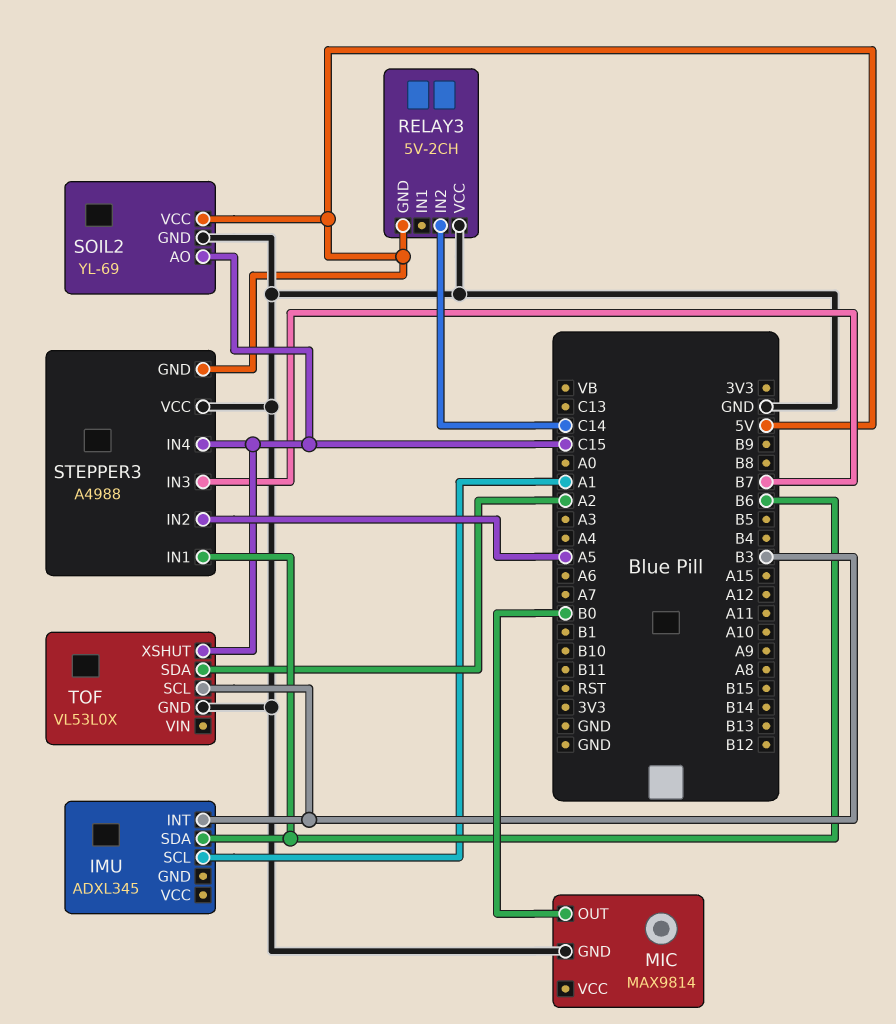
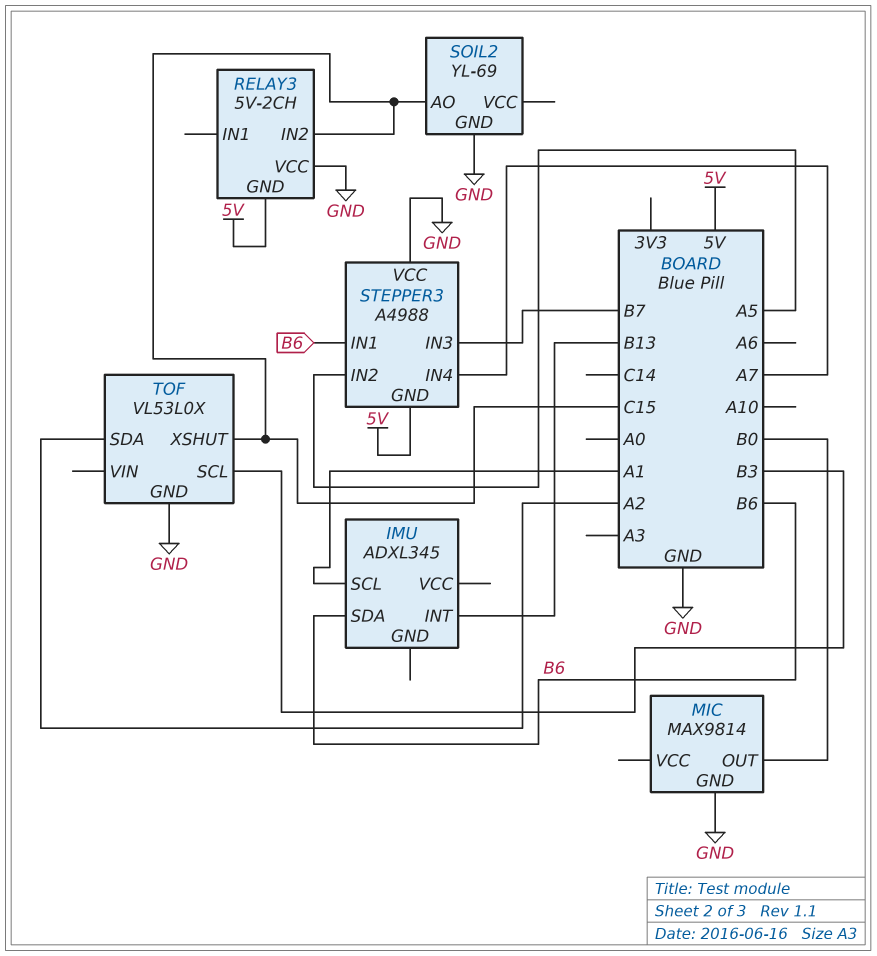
IMU pin INT: B3 -> B13
RELAY3 pin IN2: C14 -> C15
SOIL2 pin VCC: 5V -> none
STEPPER3 pin IN4: C15 -> A7

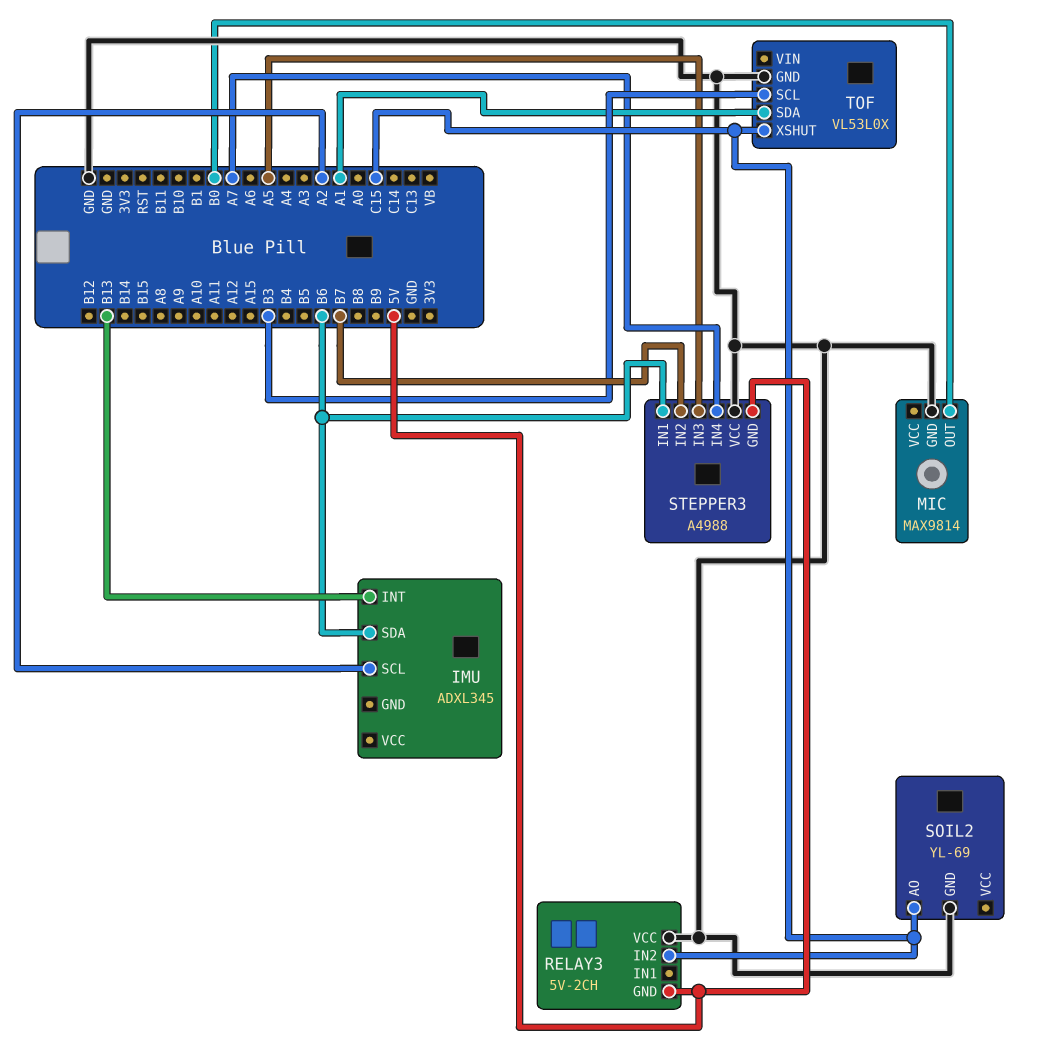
IMU pin SCL: A1 -> A2
STEPPER3 pin IN2: A5 -> B7
STEPPER3 pin IN3: B7 -> A5
TOF pin SDA: A2 -> A1

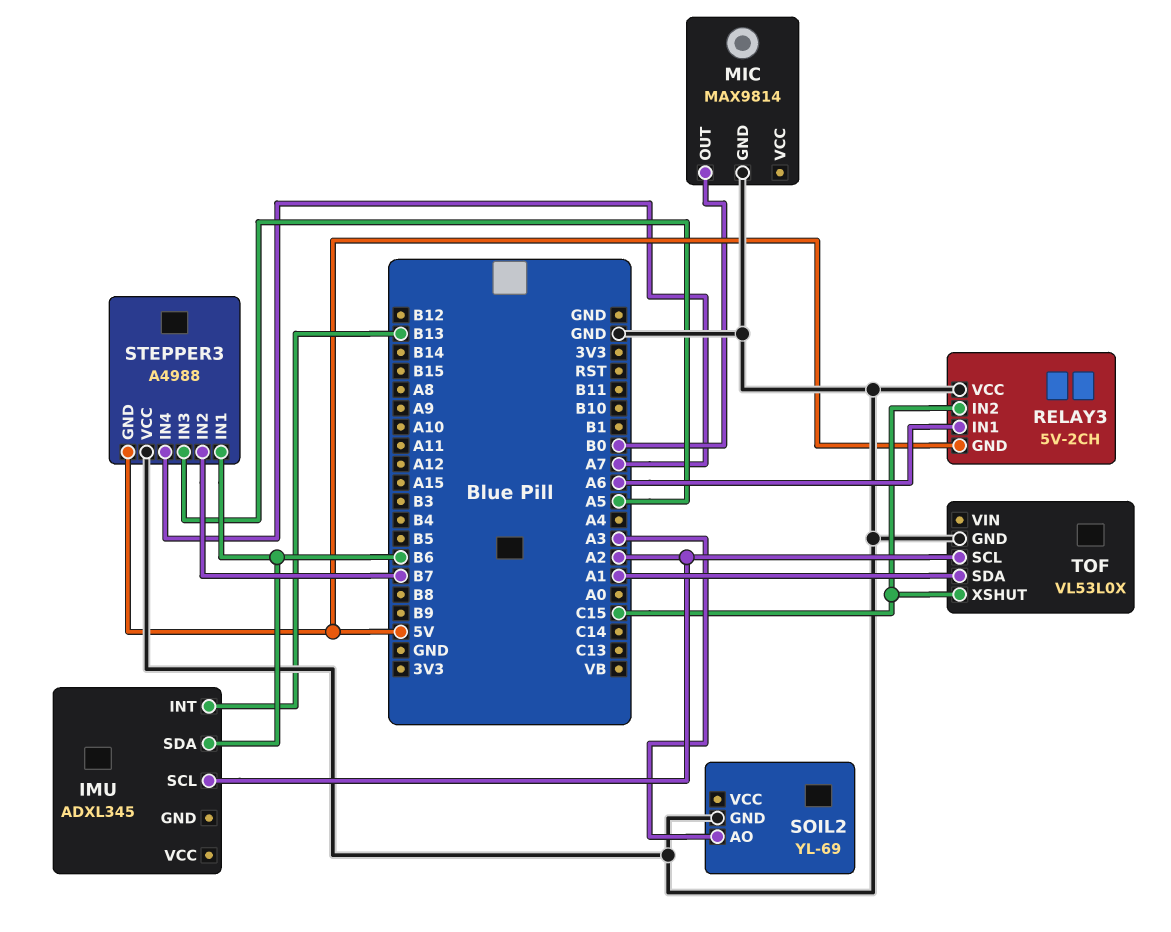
RELAY3 pin IN1: none -> A6
SOIL2 pin AO: C15 -> A3
TOF pin SCL: B3 -> A2

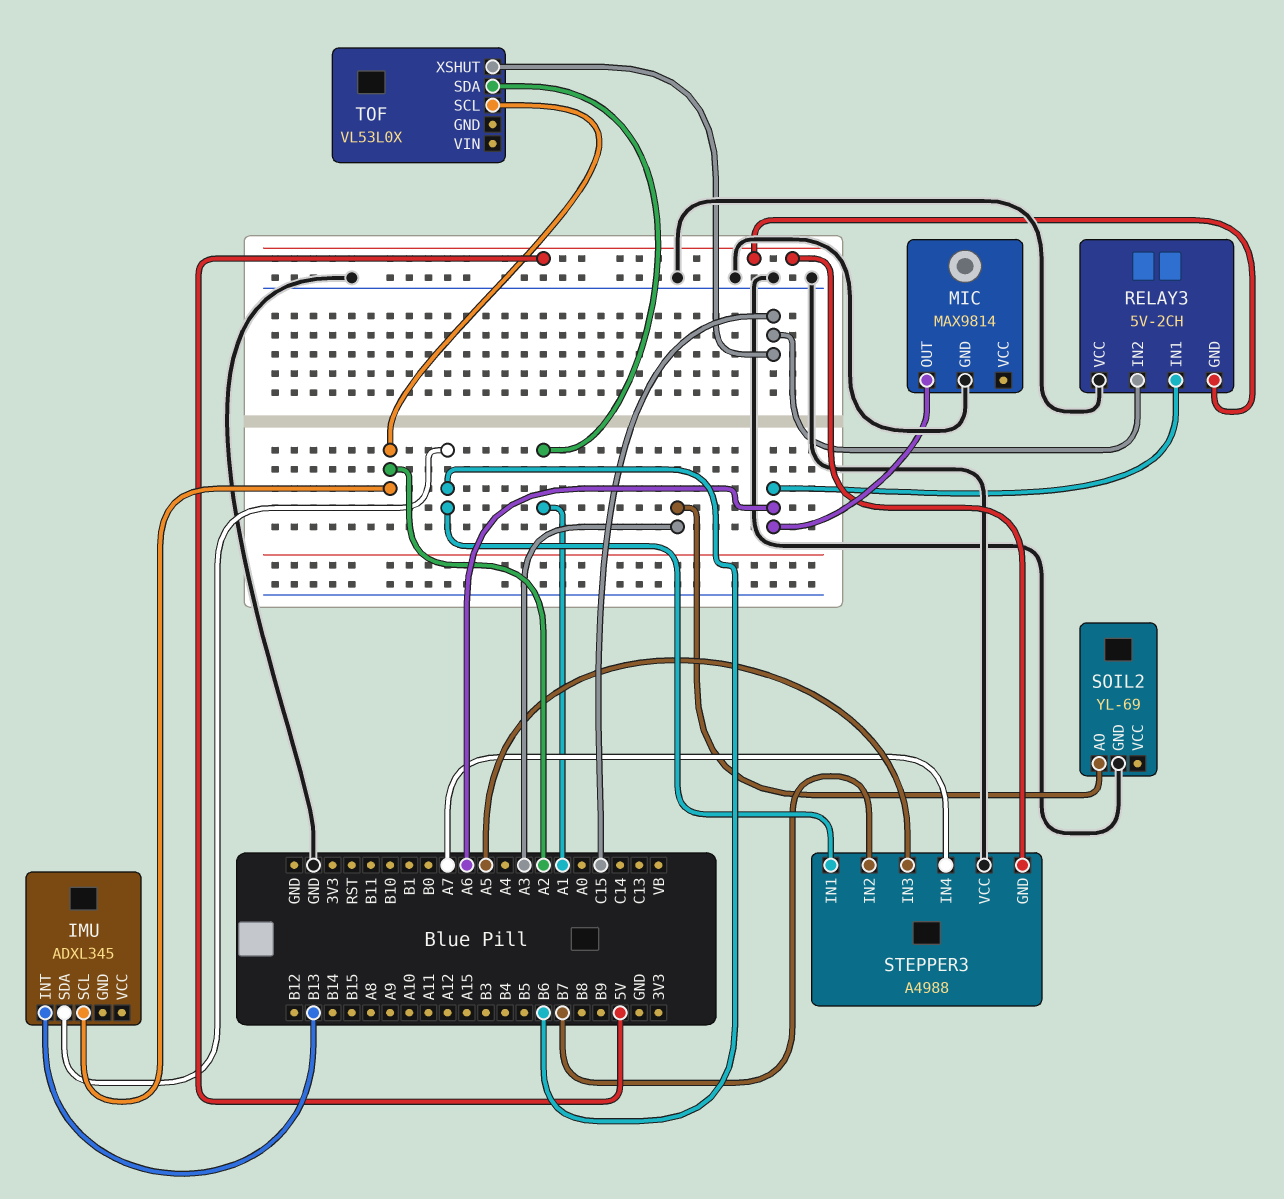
MIC pin OUT: B0 -> A6
TOF pin GND: GND -> none

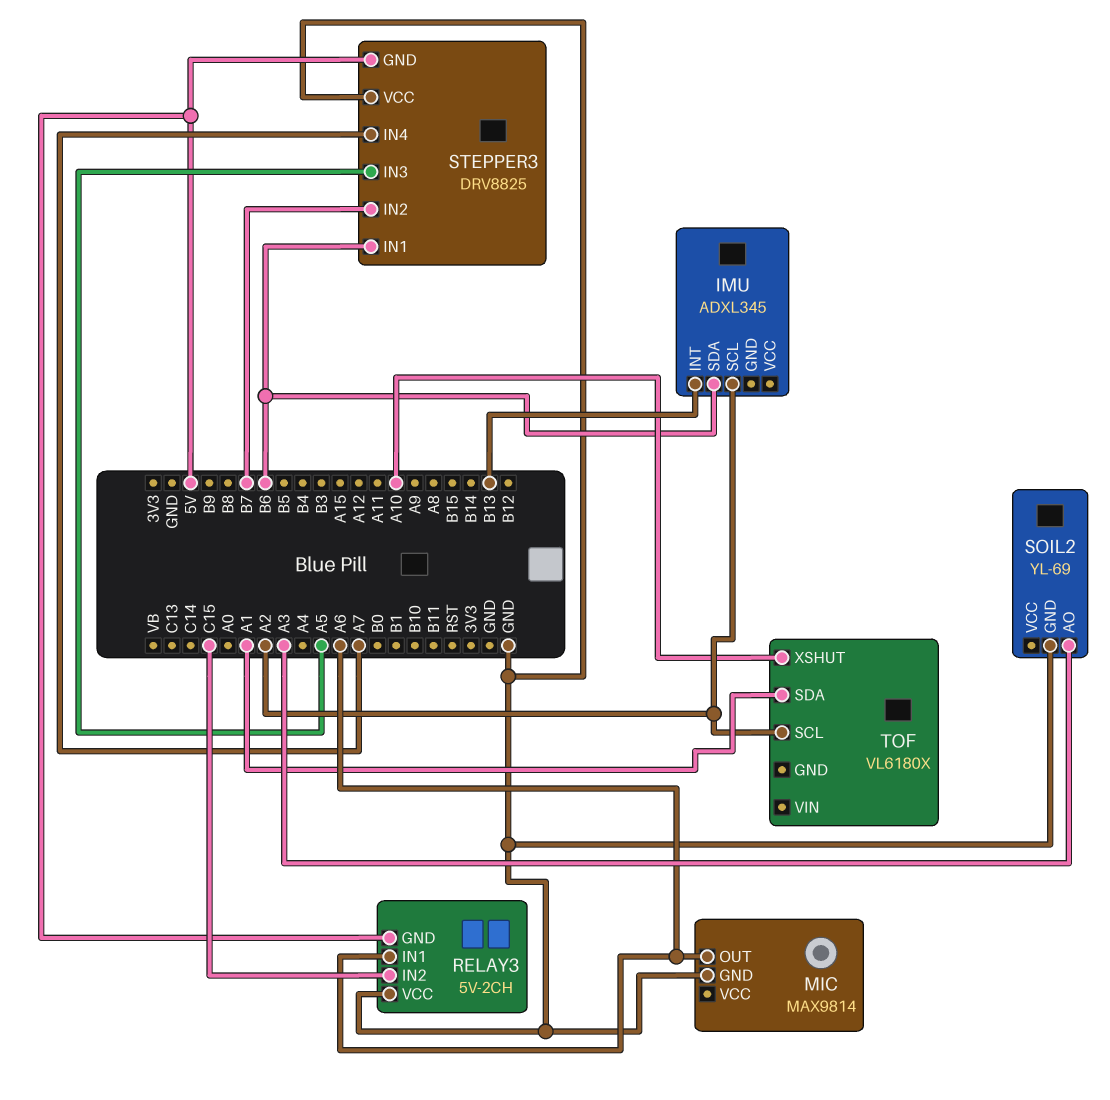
STEPPER3: A4988 -> DRV8825
TOF: VL53L0X -> VL6180X
TOF pin XSHUT: C15 -> A10

